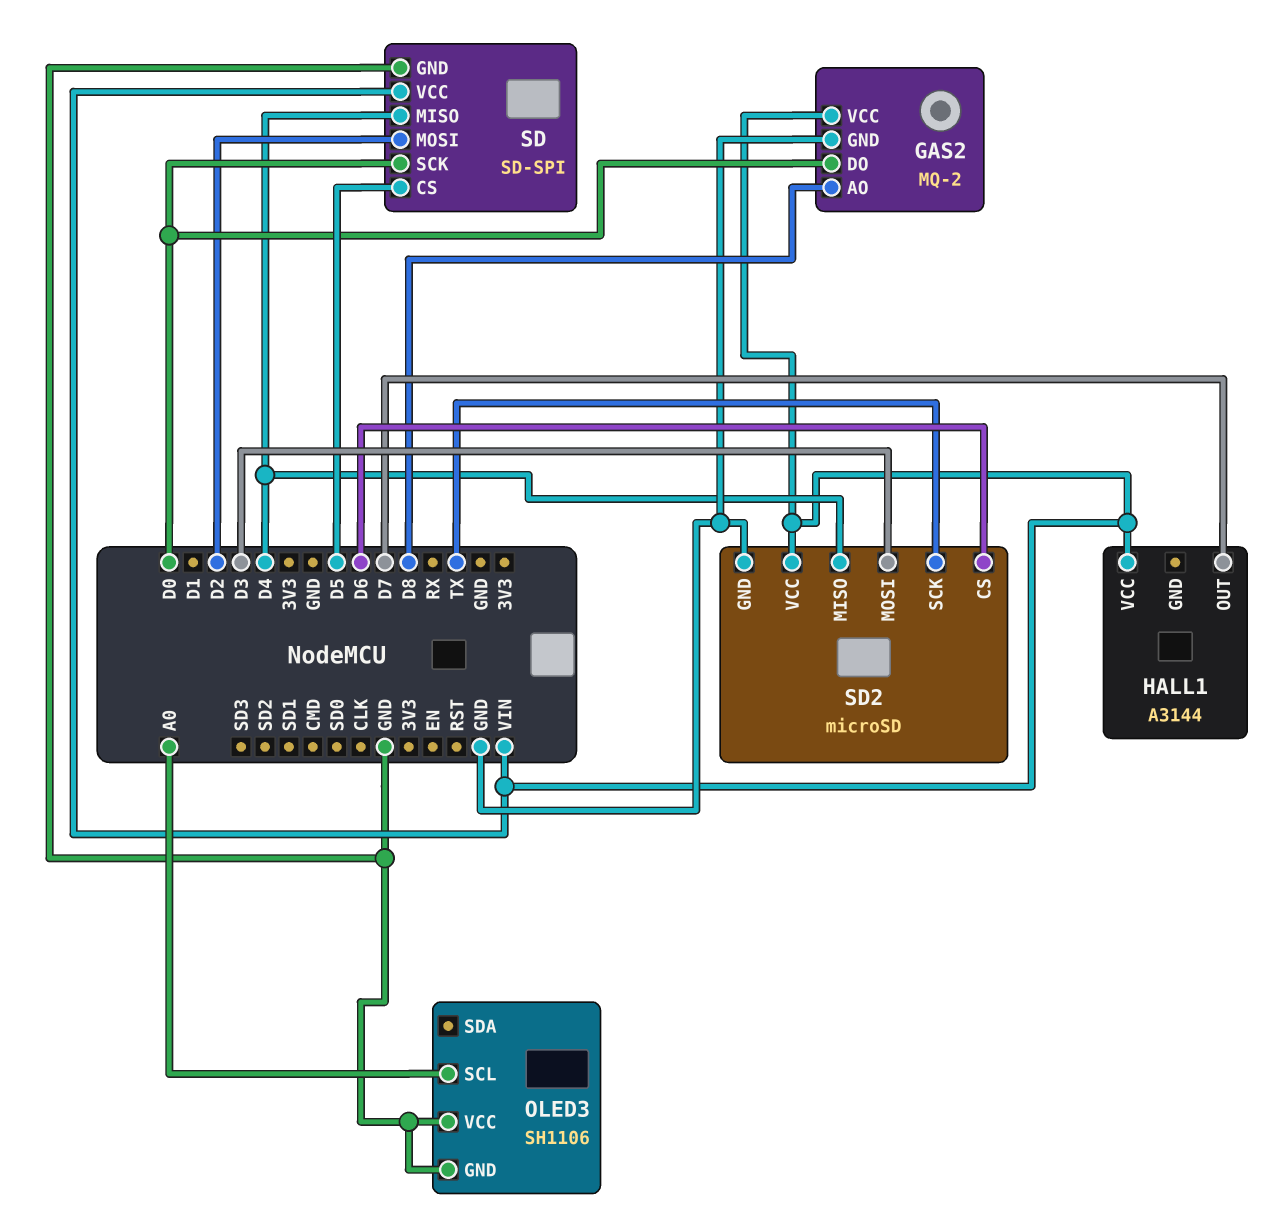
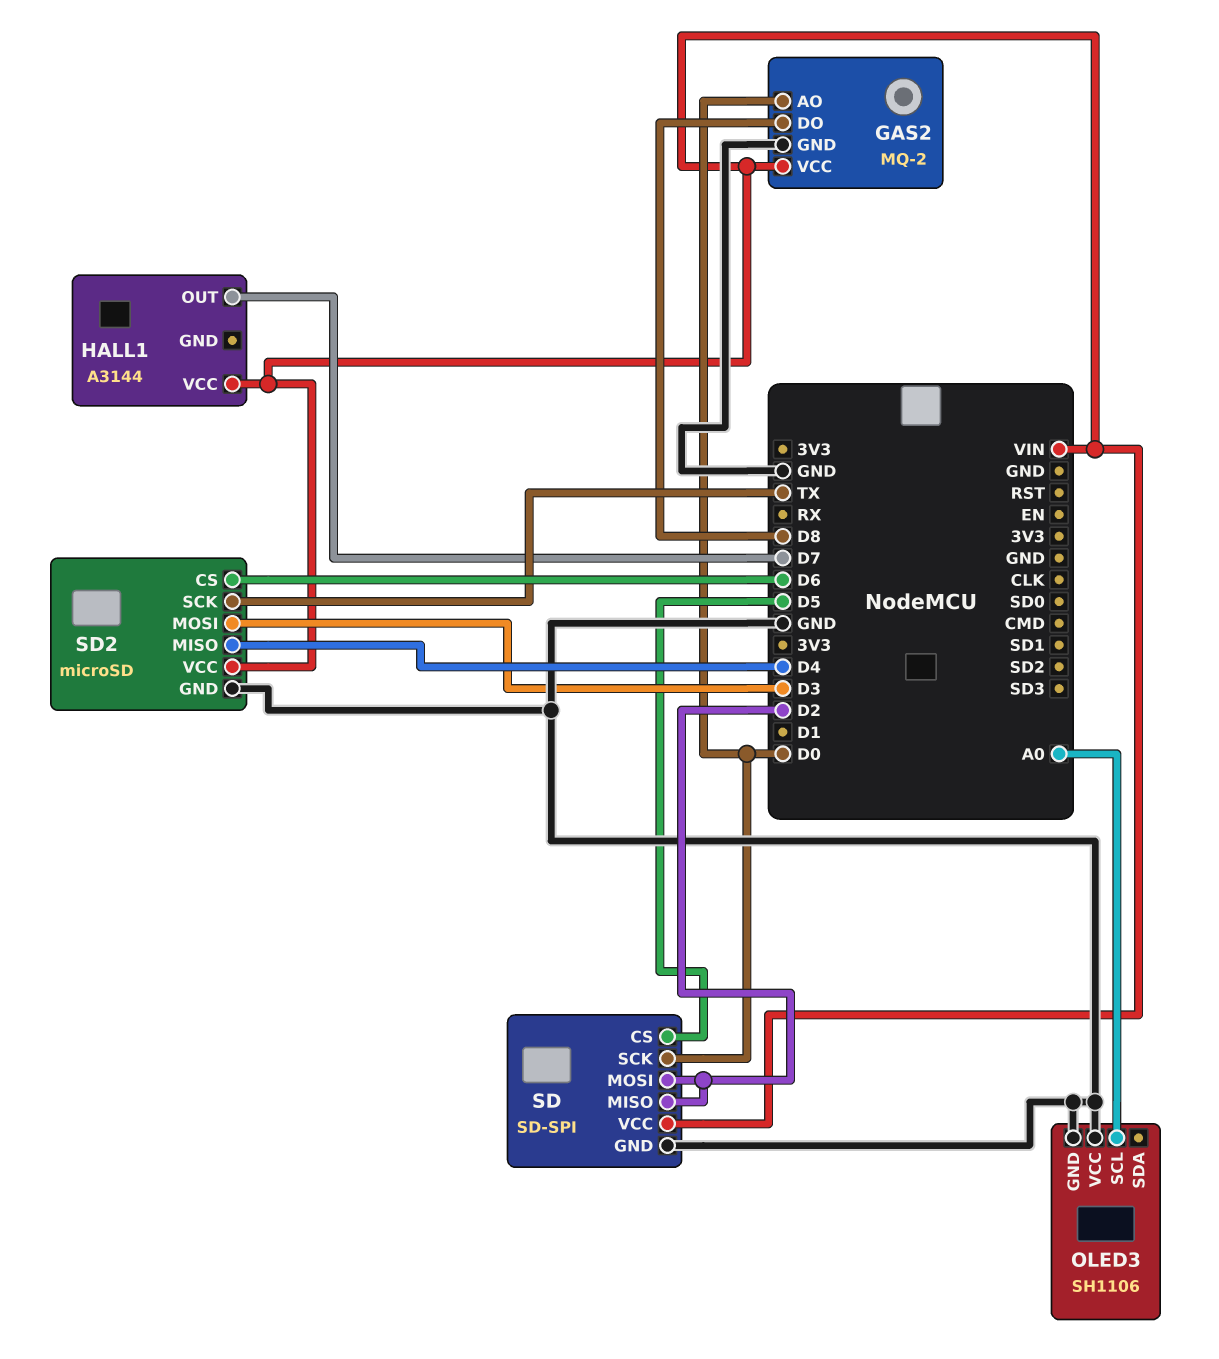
GAS2 pin AO: D8 -> D0
GAS2 pin DO: D0 -> D8
SD pin MISO: D4 -> D2

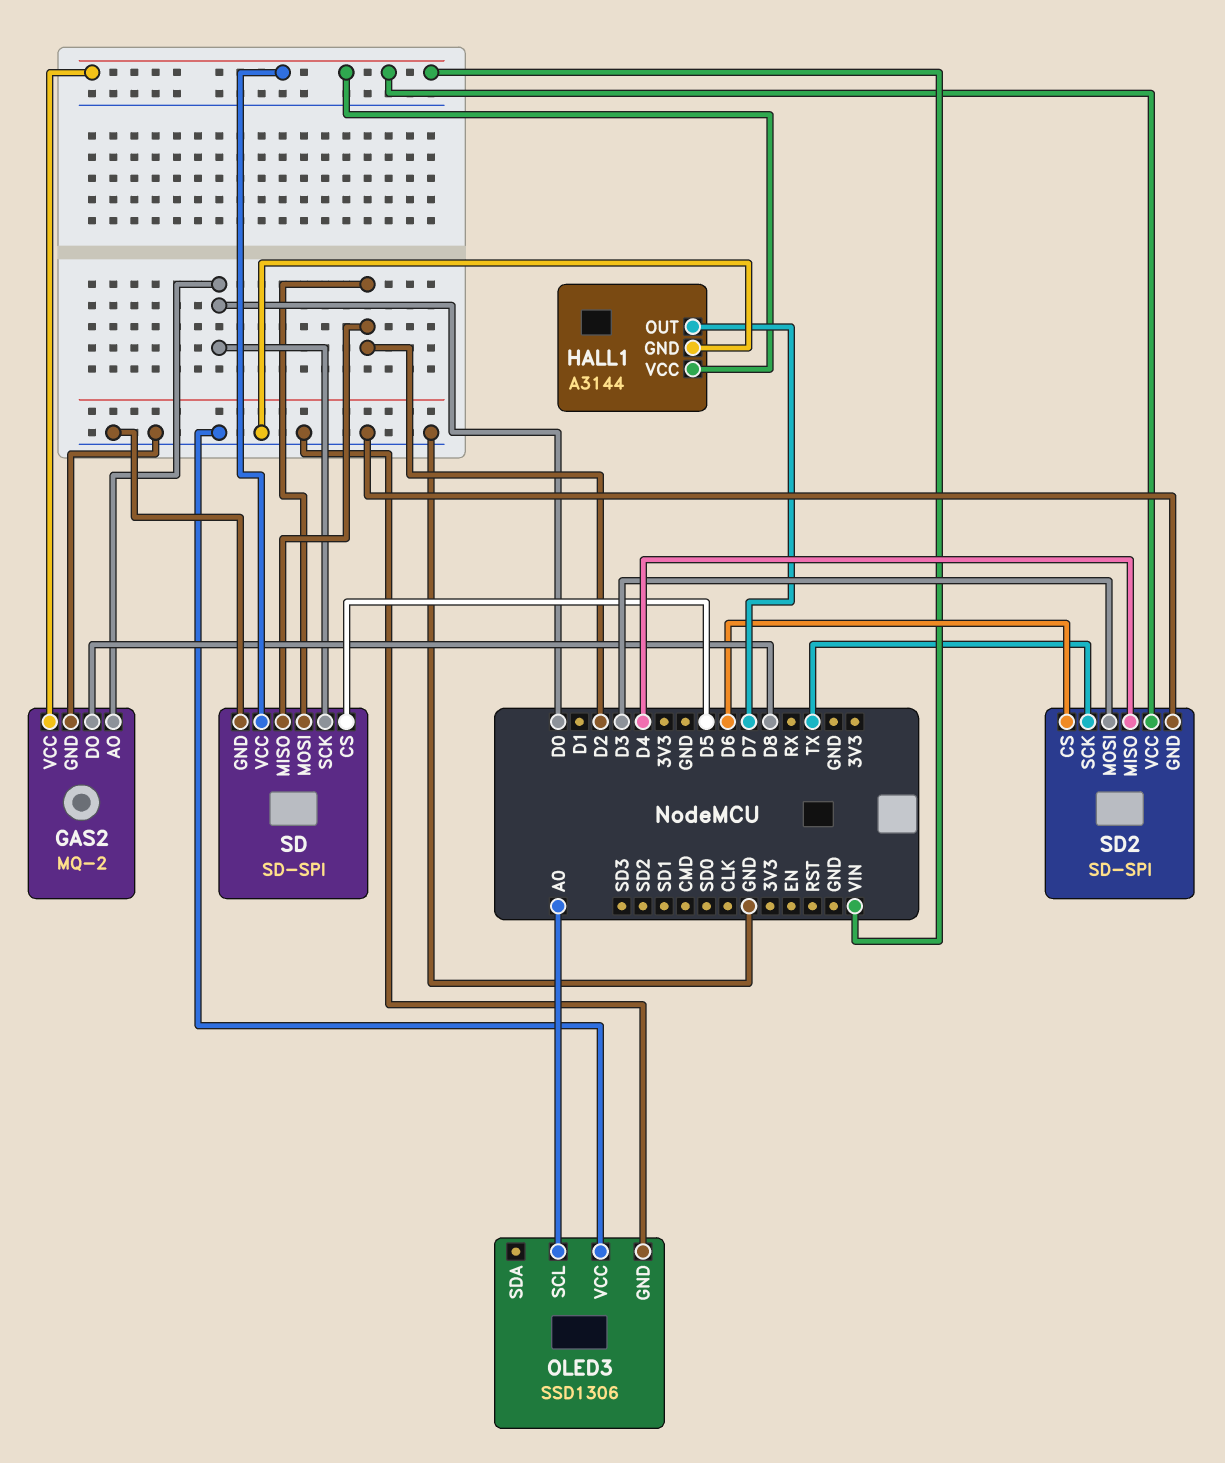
HALL1 pin GND: none -> GND
OLED3: SH1106 -> SSD1306
SD2: microSD -> SD-SPI

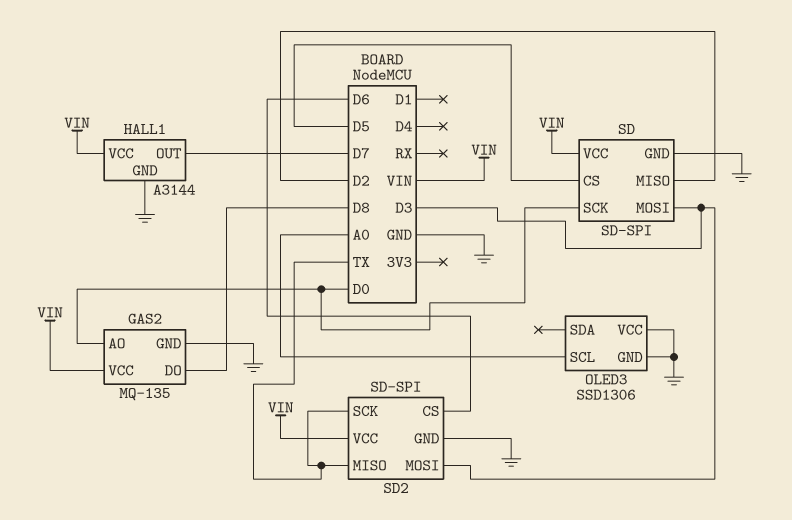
GAS2: MQ-2 -> MQ-135
SD pin MOSI: D2 -> D3
SD2 pin MISO: D4 -> TX

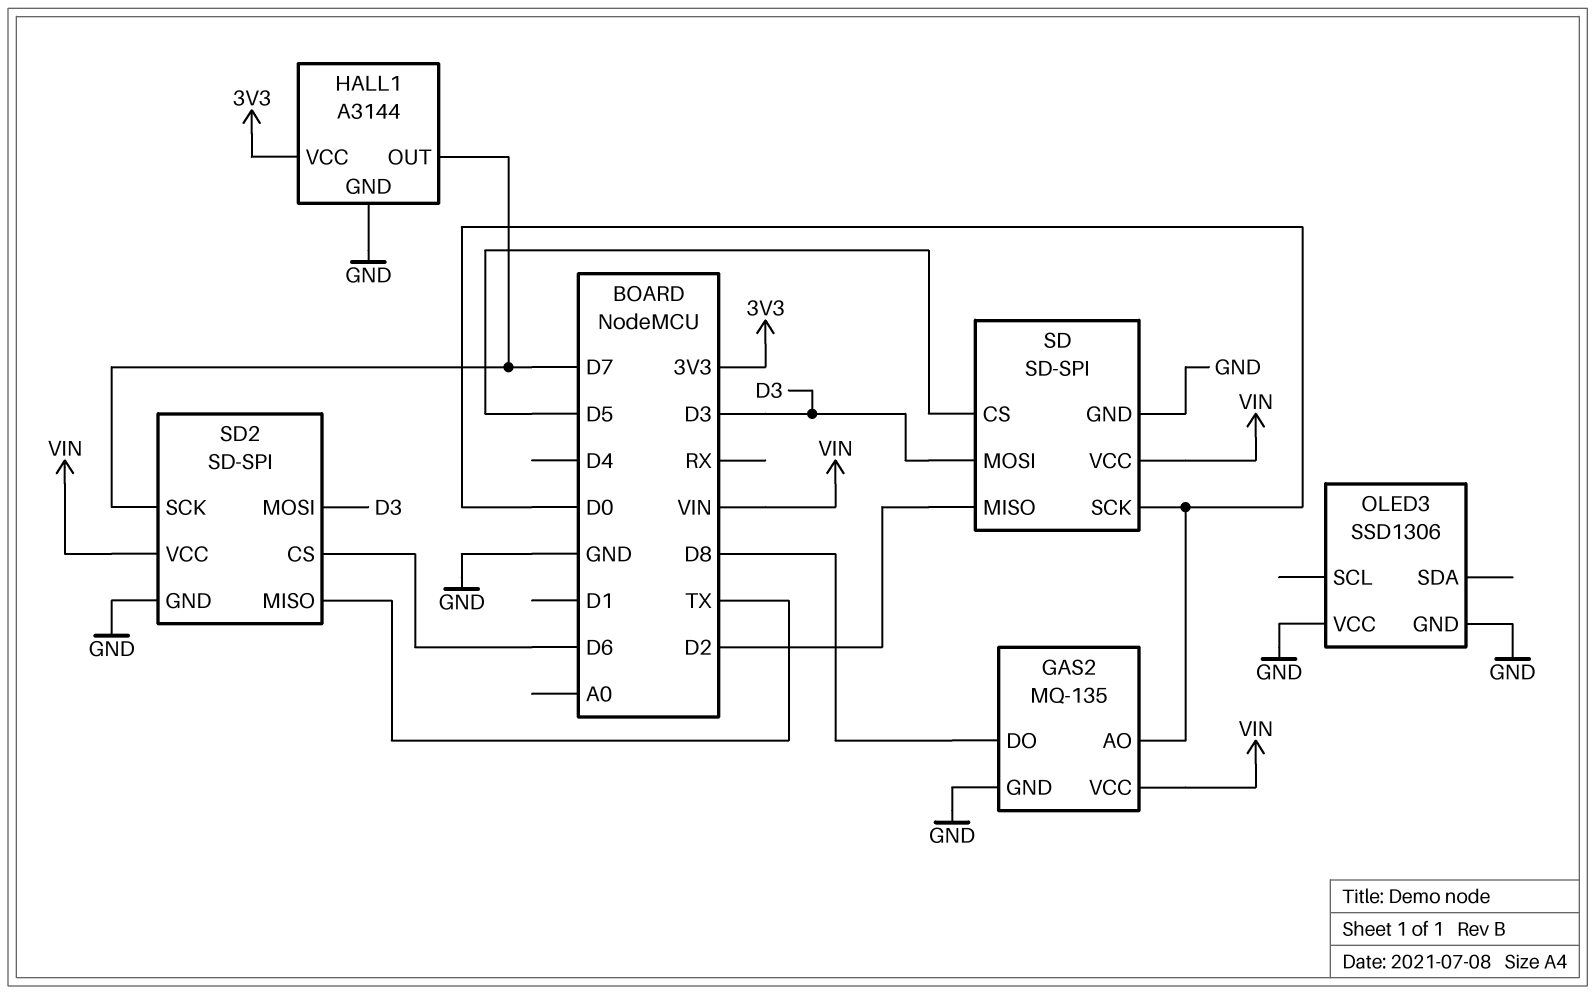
HALL1 pin VCC: VIN -> 3V3
OLED3 pin SCL: A0 -> none
SD2 pin SCK: TX -> D7

